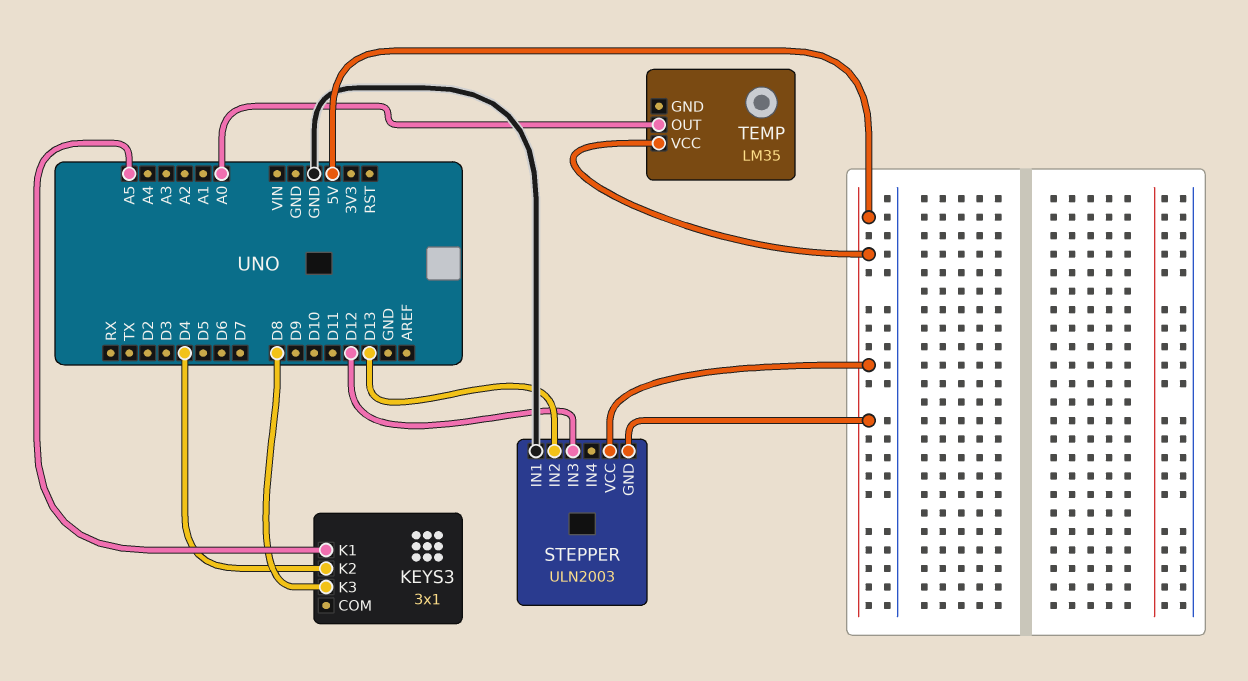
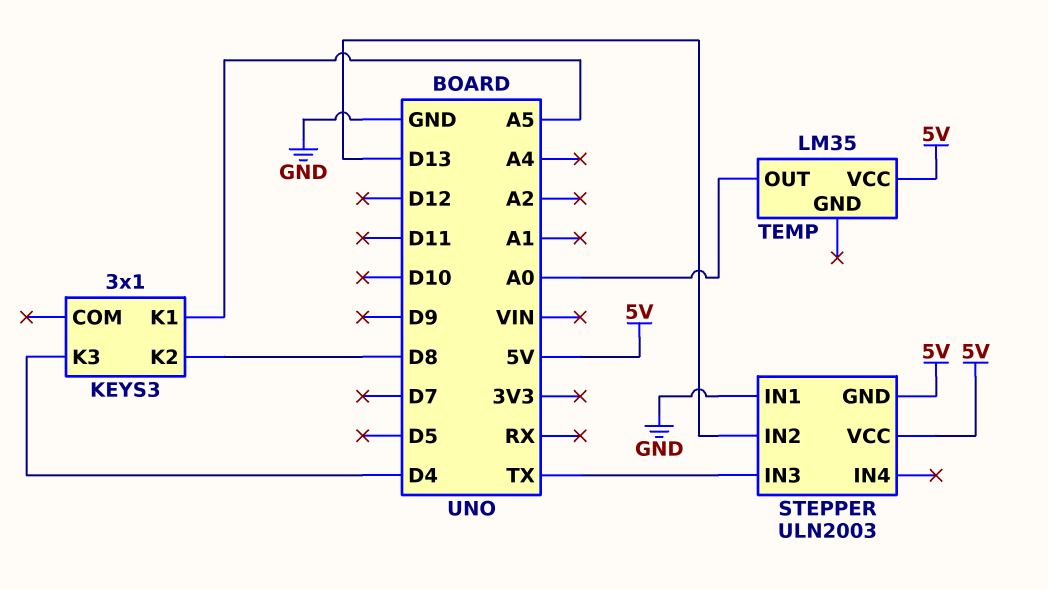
KEYS3 pin K2: D4 -> D8
KEYS3 pin K3: D8 -> D4
STEPPER pin IN3: D12 -> TX

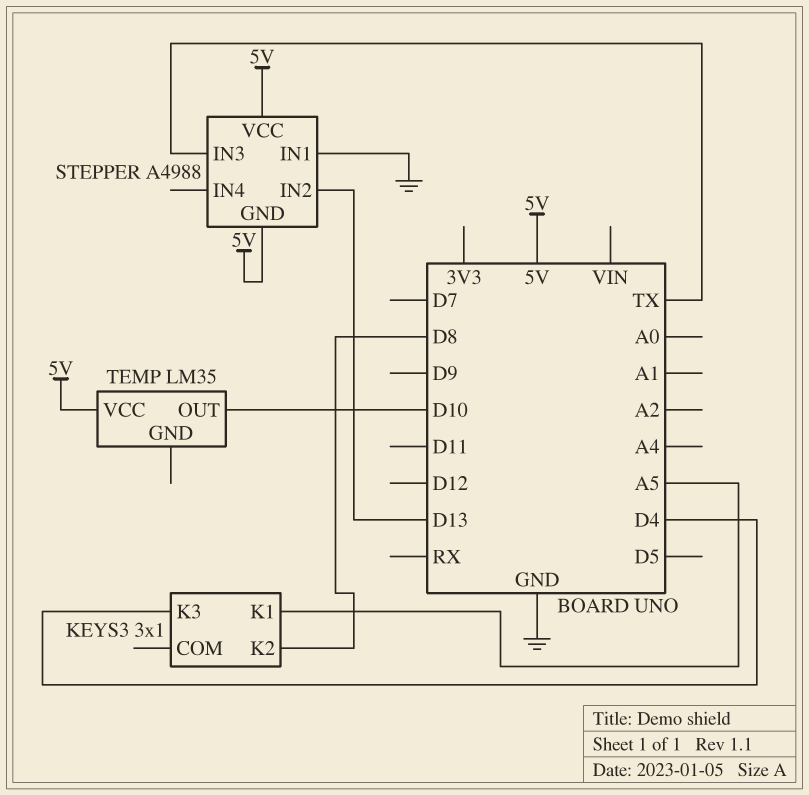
STEPPER: ULN2003 -> A4988
TEMP pin OUT: A0 -> D10

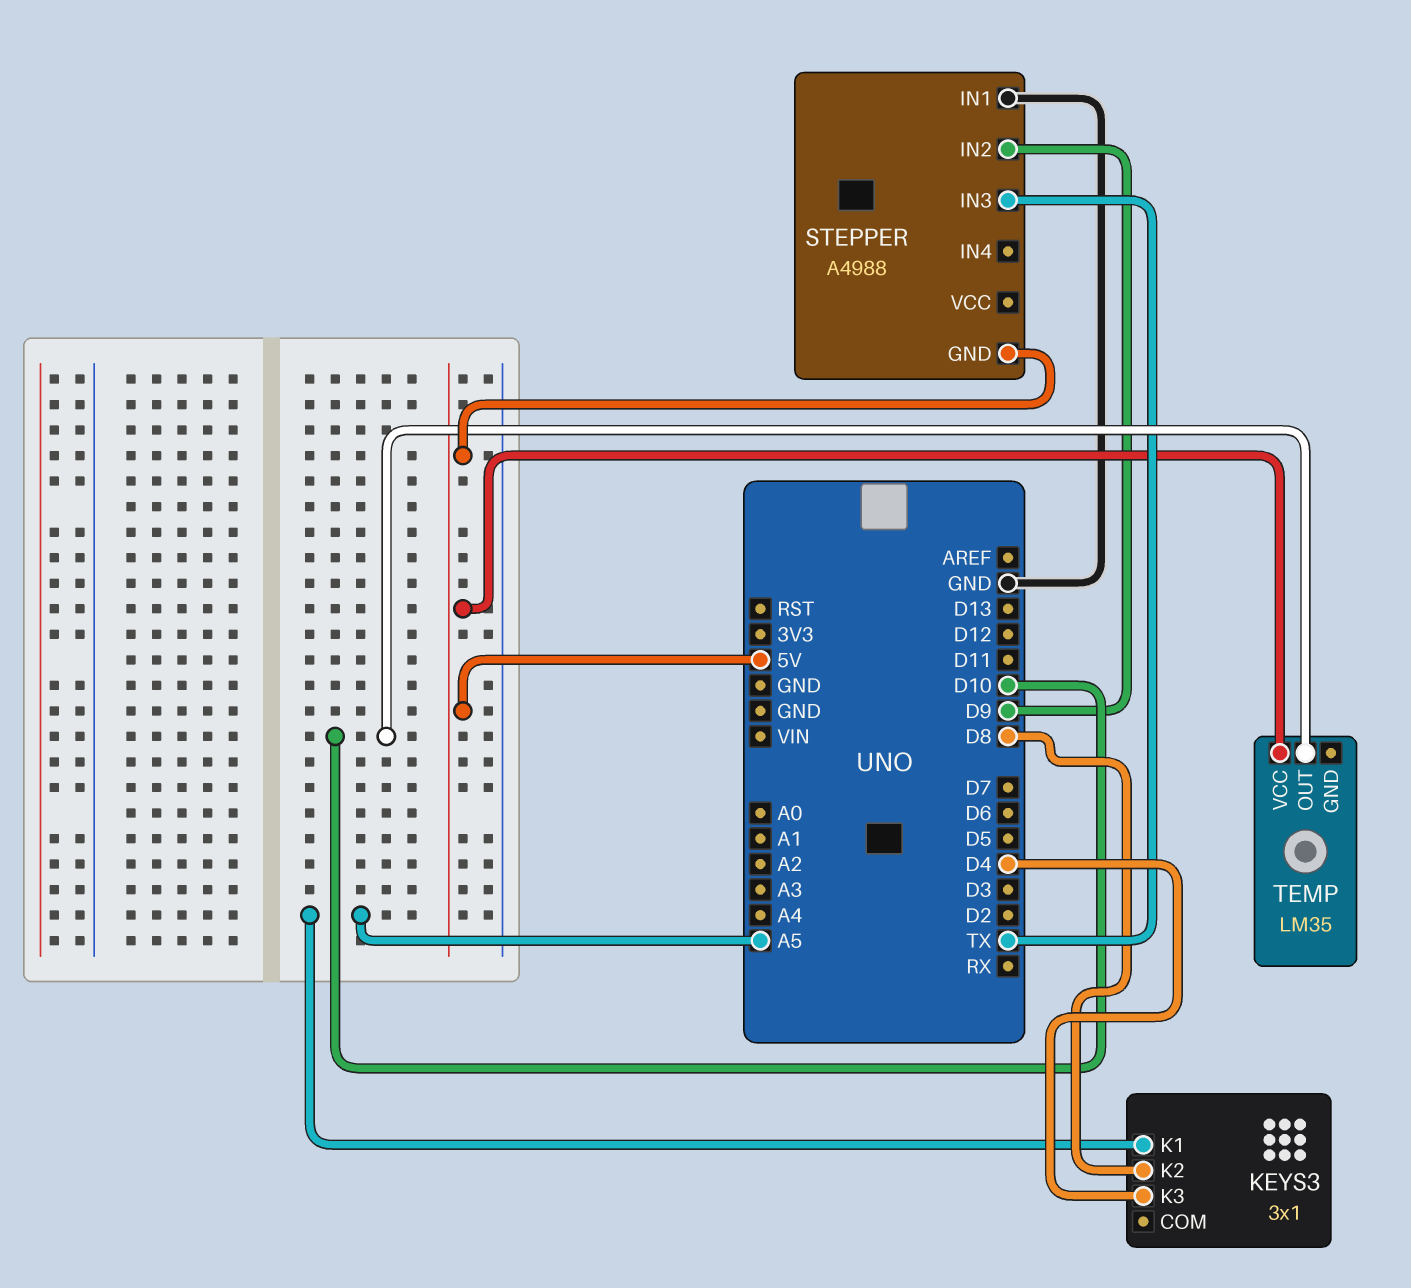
STEPPER pin IN2: D13 -> D9
STEPPER pin VCC: 5V -> none

